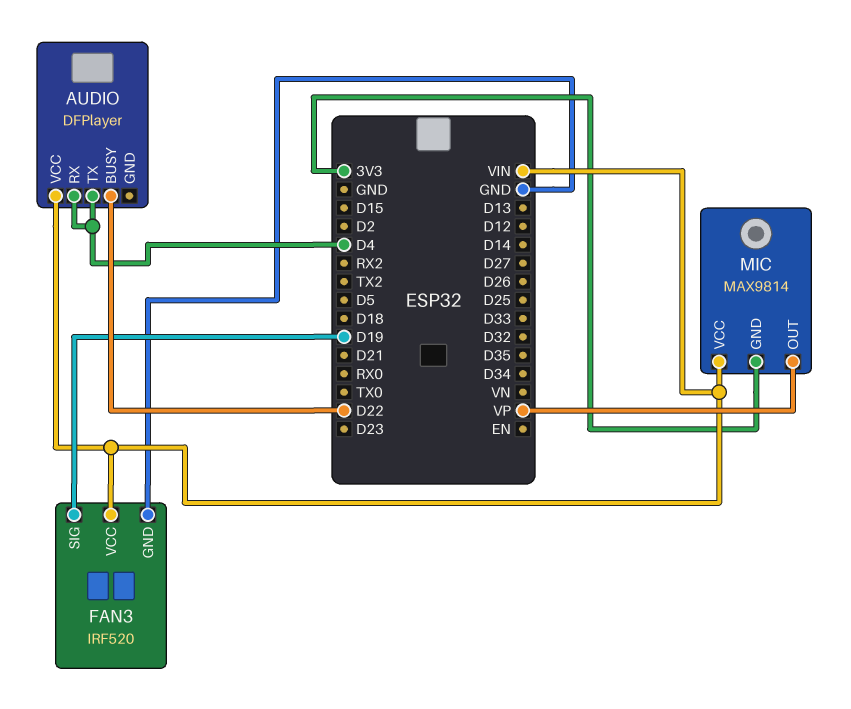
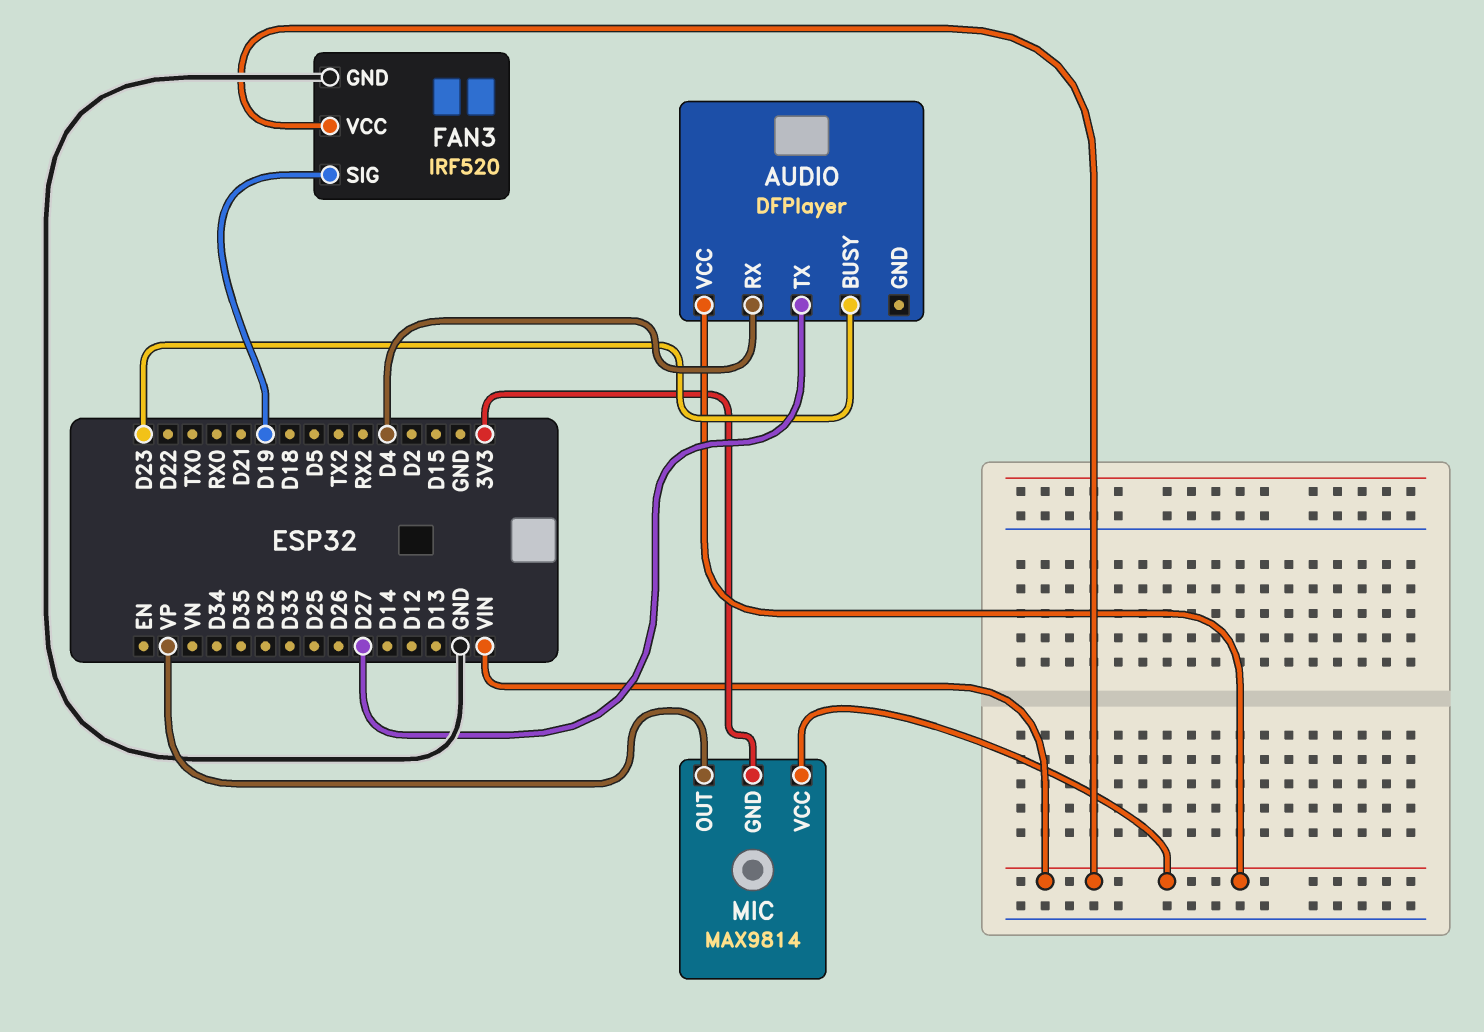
AUDIO pin BUSY: D22 -> D23
AUDIO pin TX: D4 -> D27

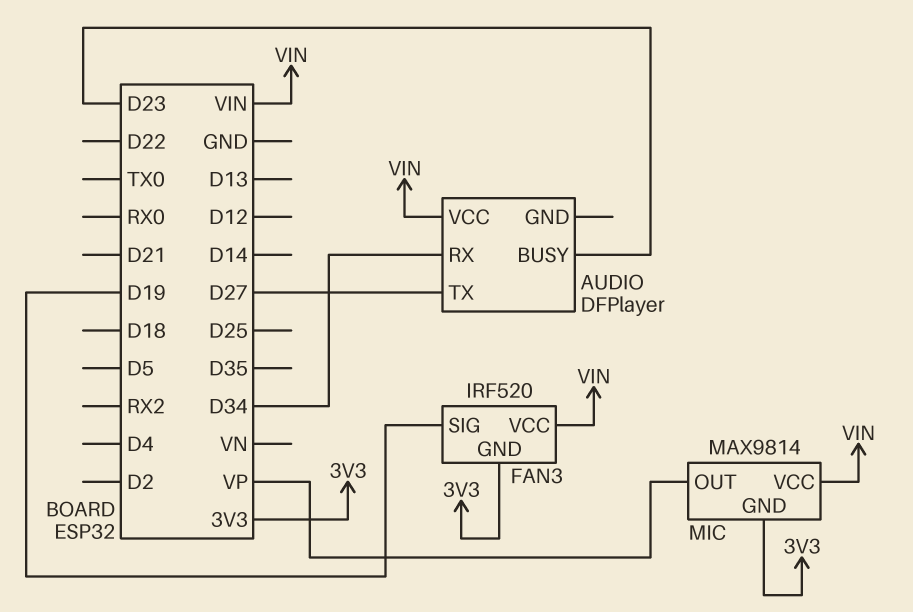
AUDIO pin RX: D4 -> D34
FAN3 pin GND: GND -> 3V3

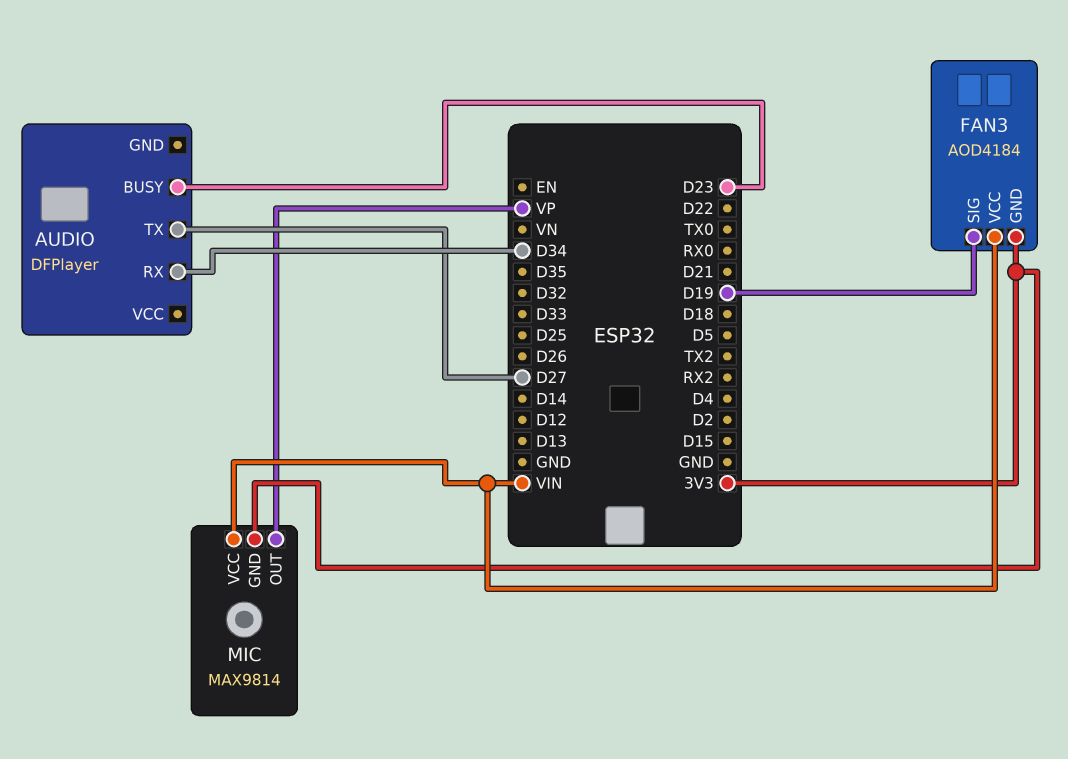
AUDIO pin VCC: VIN -> none
FAN3: IRF520 -> AOD4184

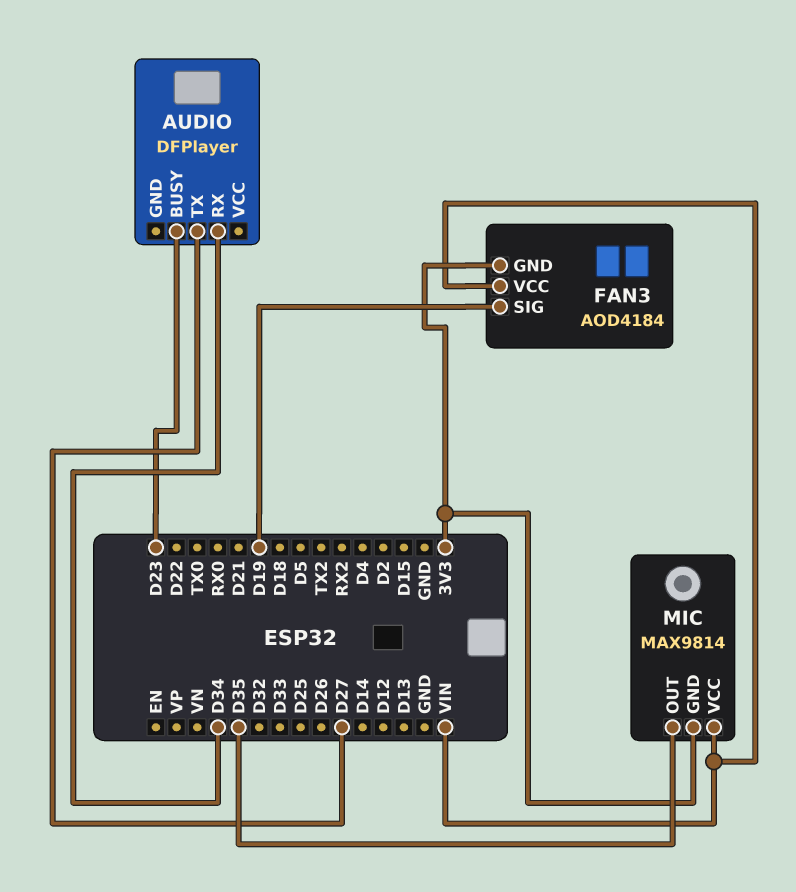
MIC pin OUT: VP -> D35

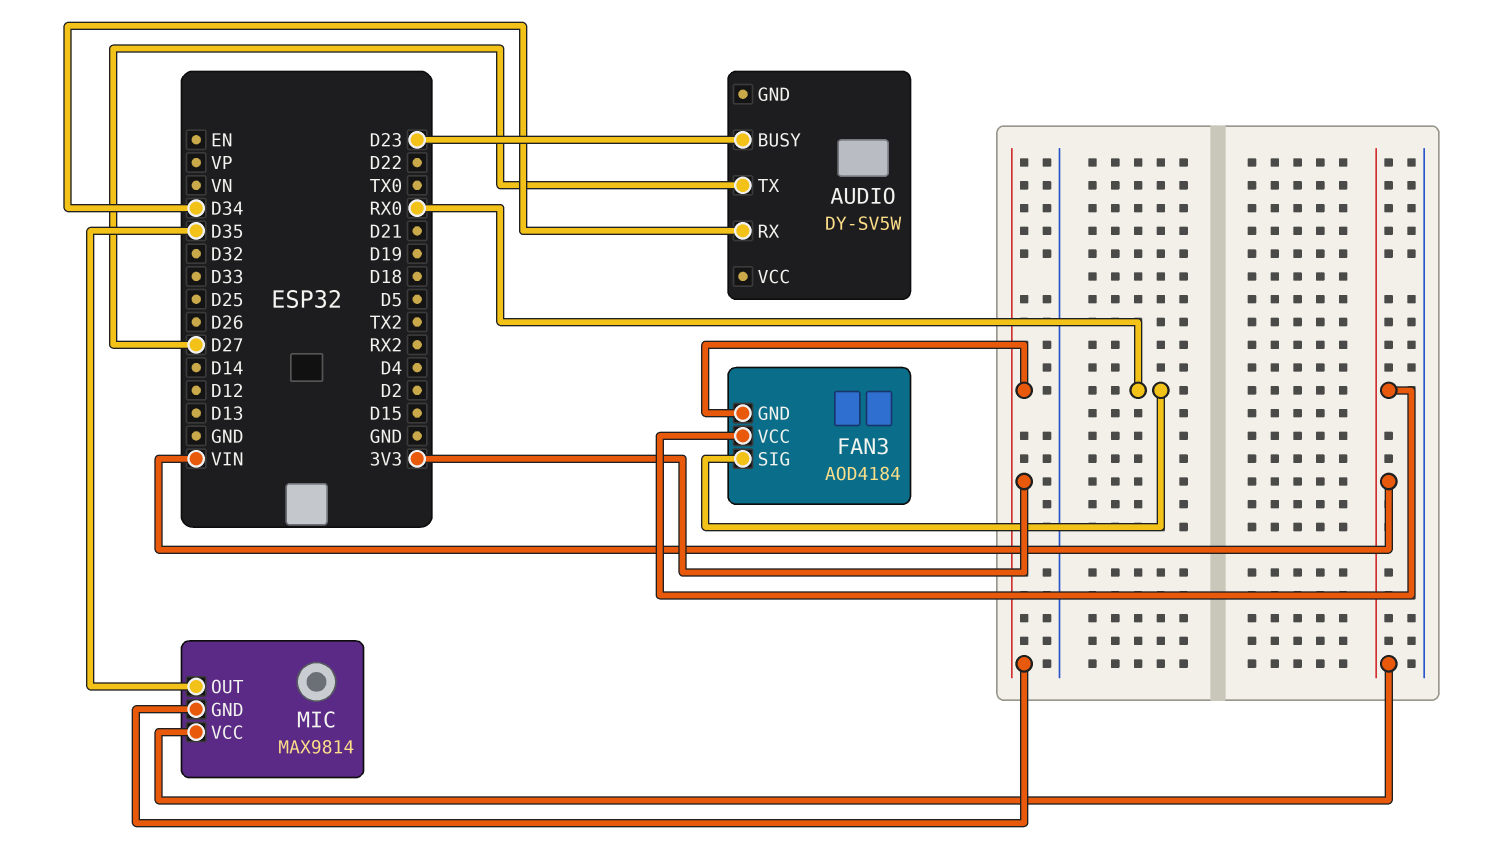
AUDIO: DFPlayer -> DY-SV5W
FAN3 pin SIG: D19 -> RX0

